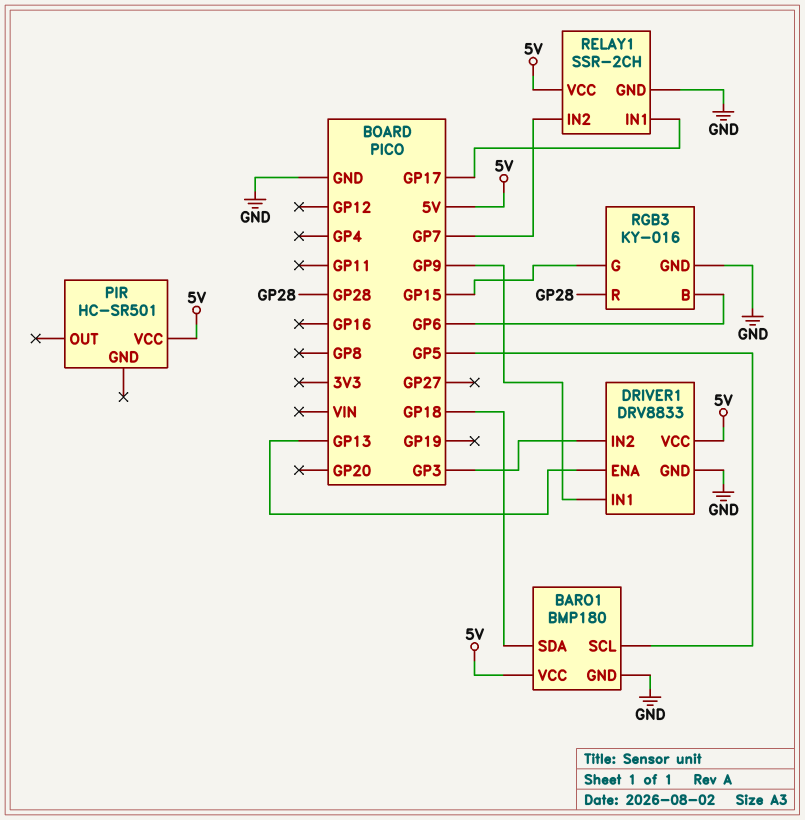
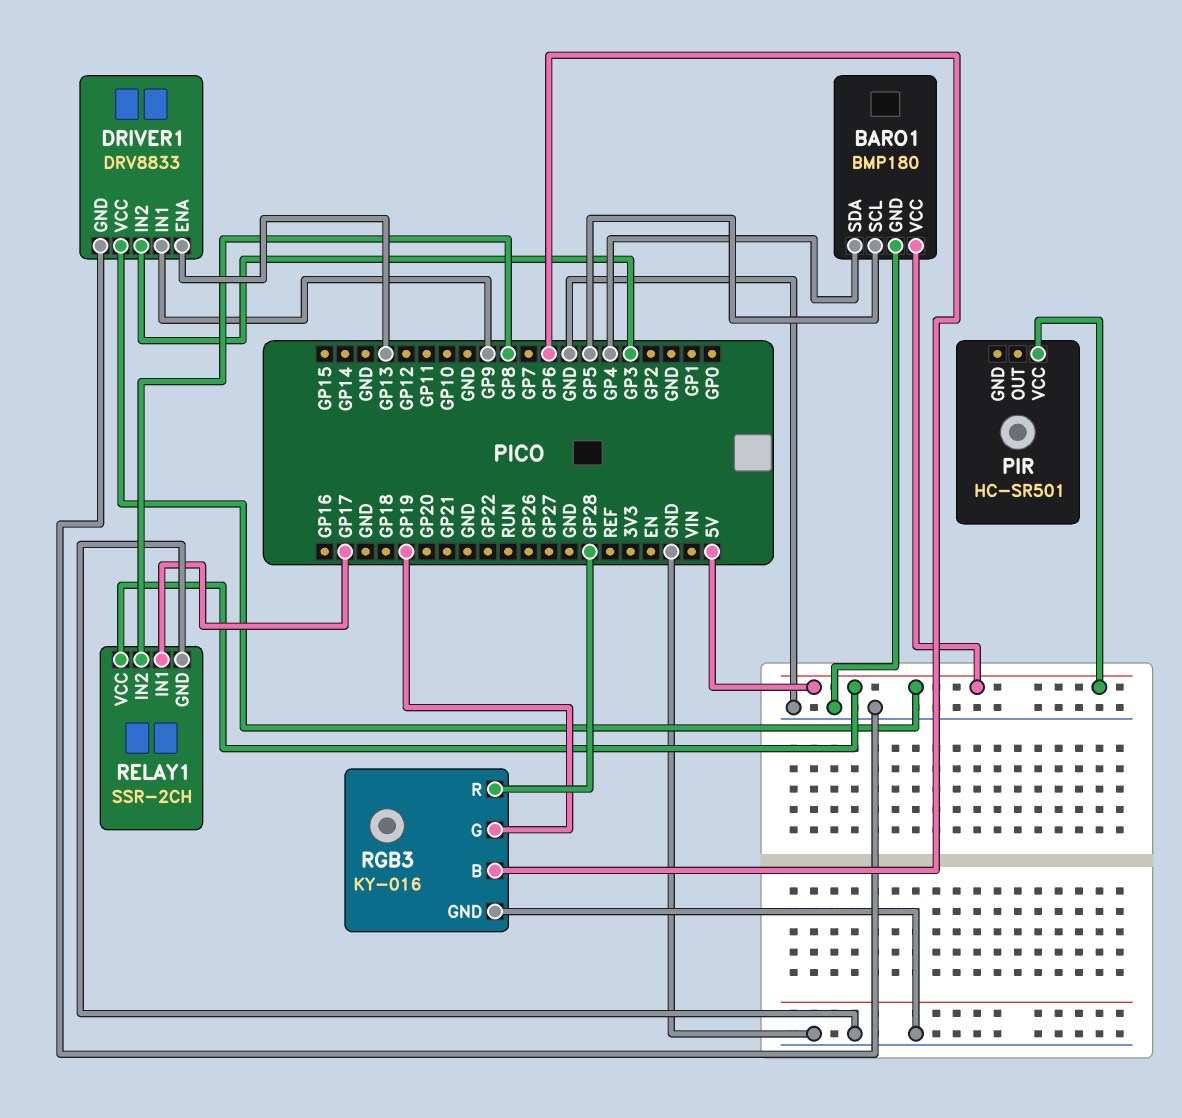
BARO1 pin SDA: GP18 -> GP4
RELAY1 pin IN2: GP7 -> GP8
RGB3 pin G: GP15 -> GP19

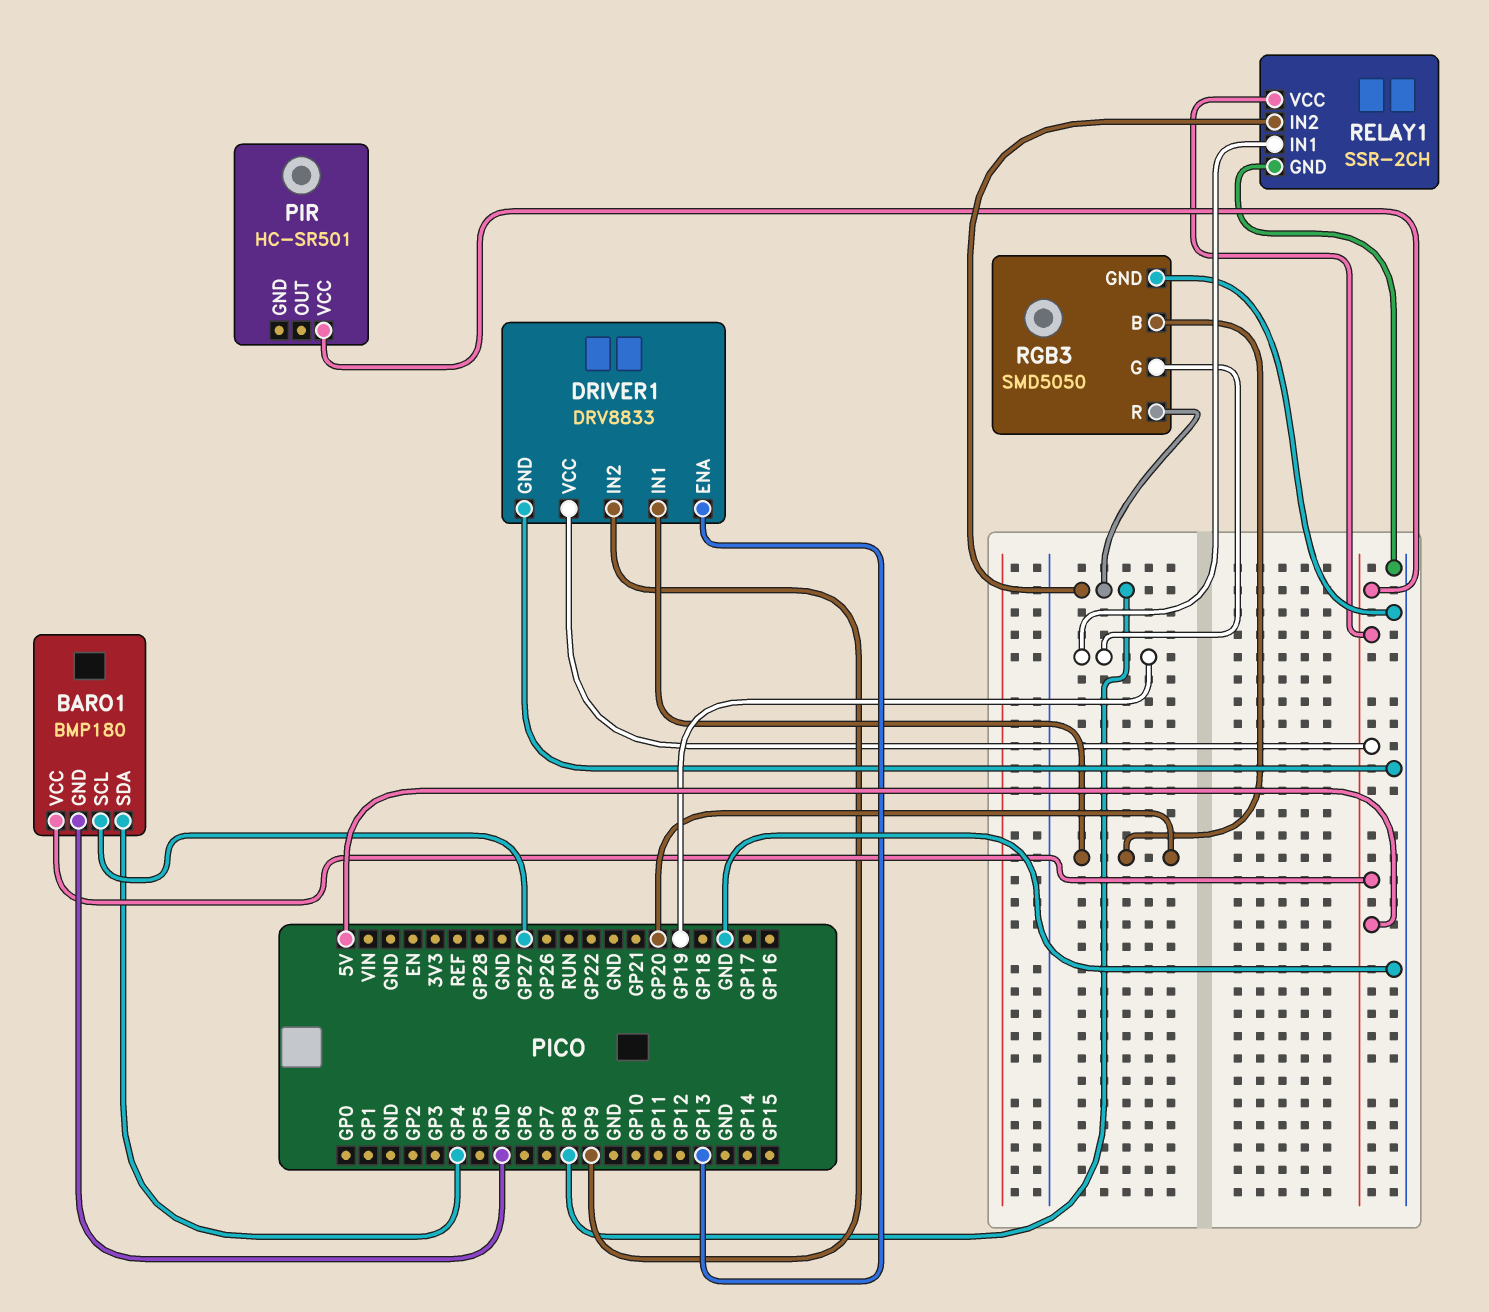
BARO1 pin SCL: GP5 -> GP27
DRIVER1 pin IN1: GP9 -> GP20
DRIVER1 pin IN2: GP3 -> GP9
RELAY1 pin IN1: GP17 -> GP19
RGB3: KY-016 -> SMD5050
RGB3 pin B: GP6 -> GP20
RGB3 pin R: GP28 -> GP8

